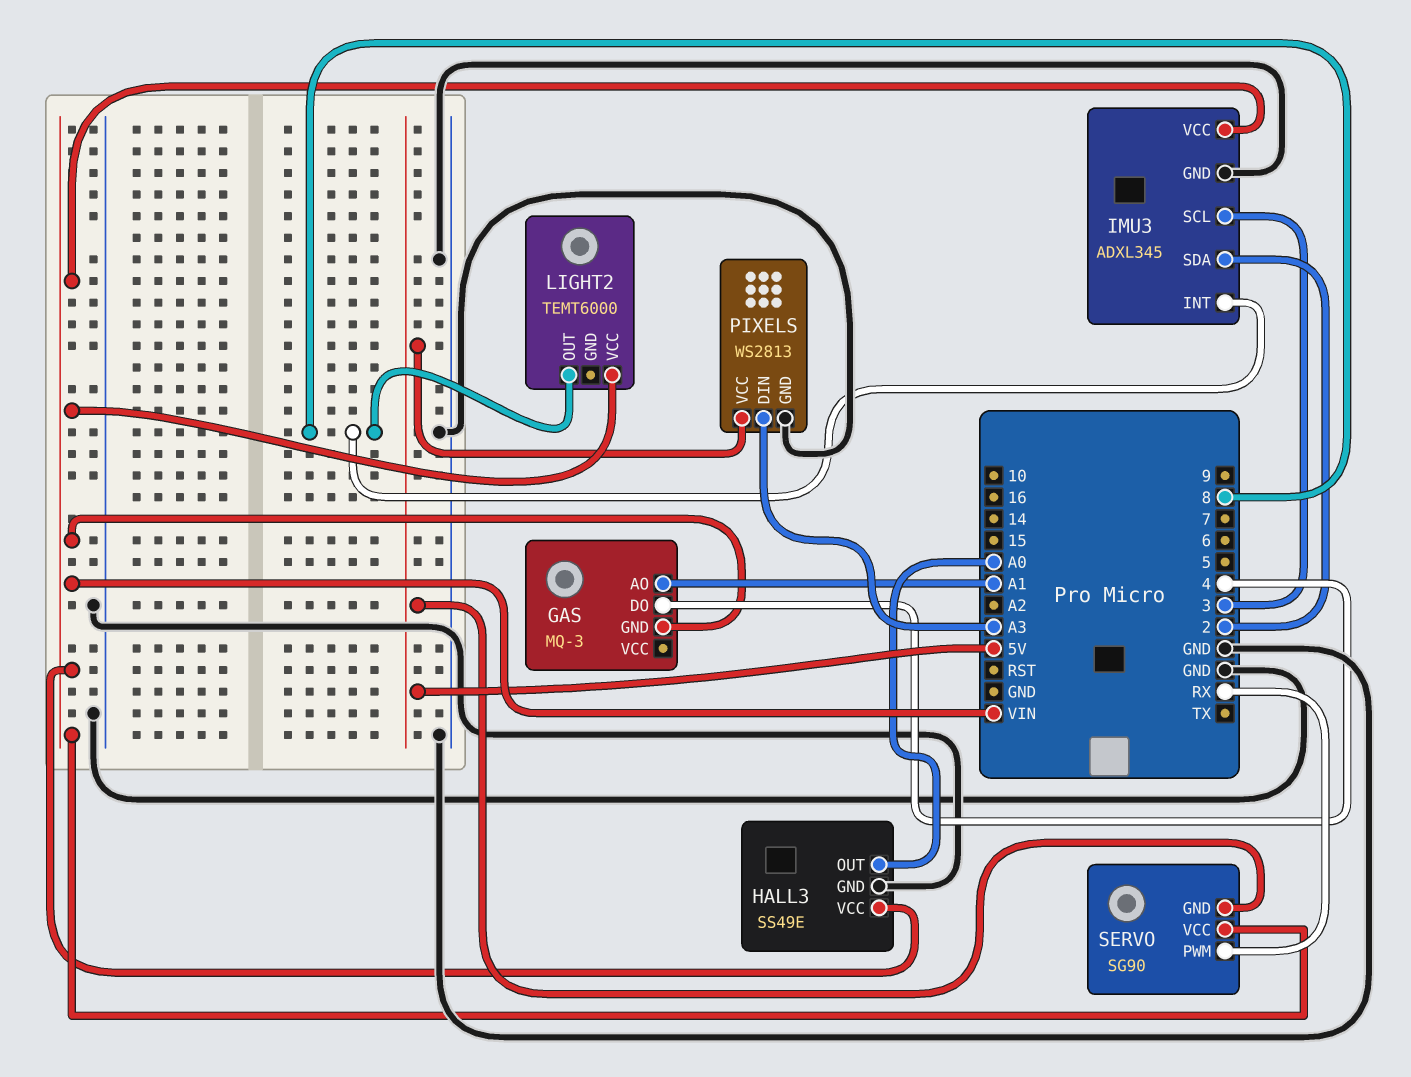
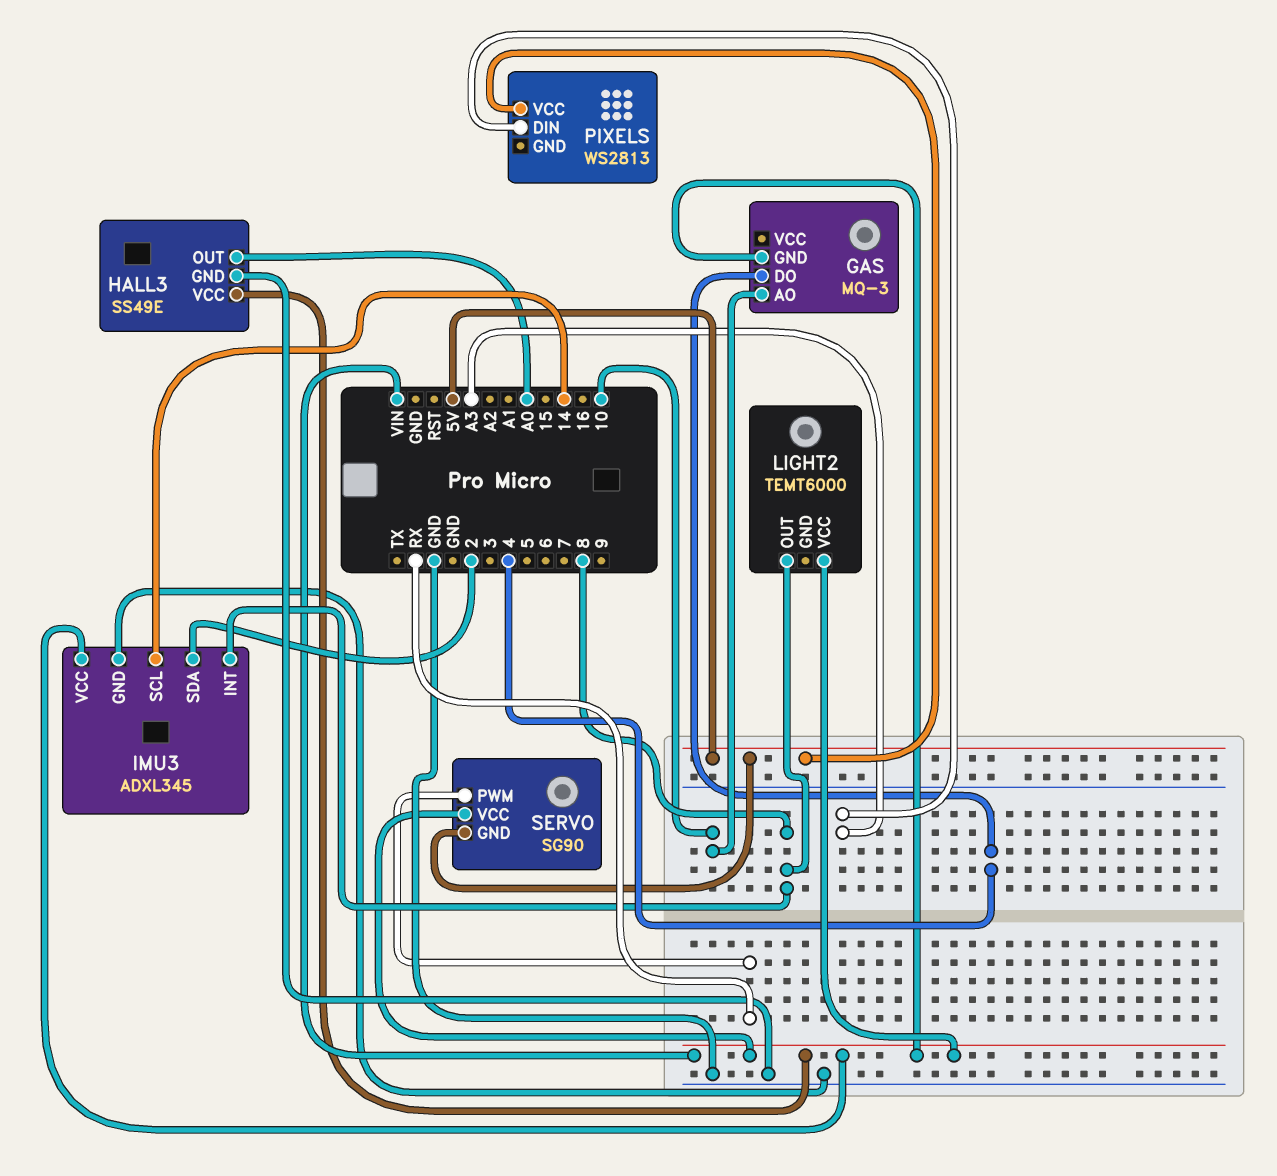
GAS pin AO: A1 -> 10
IMU3 pin SCL: 3 -> 14
PIXELS pin GND: GND -> none

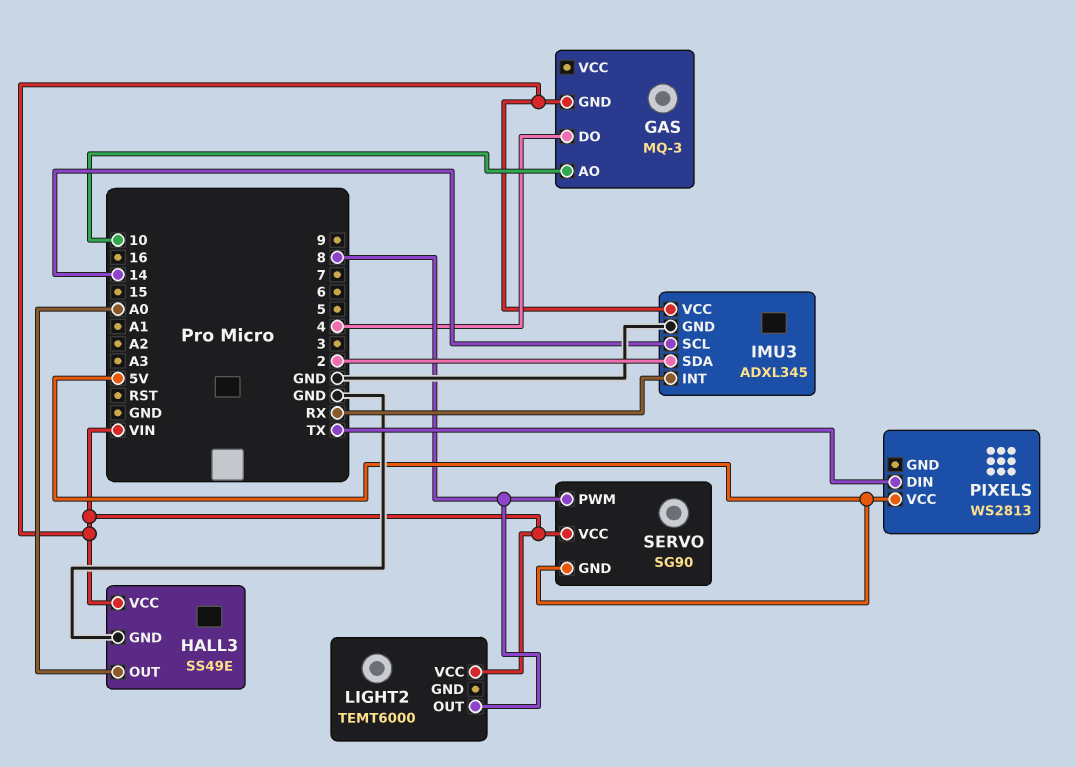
IMU3 pin INT: 8 -> RX
PIXELS pin DIN: A3 -> TX
SERVO pin PWM: RX -> 8

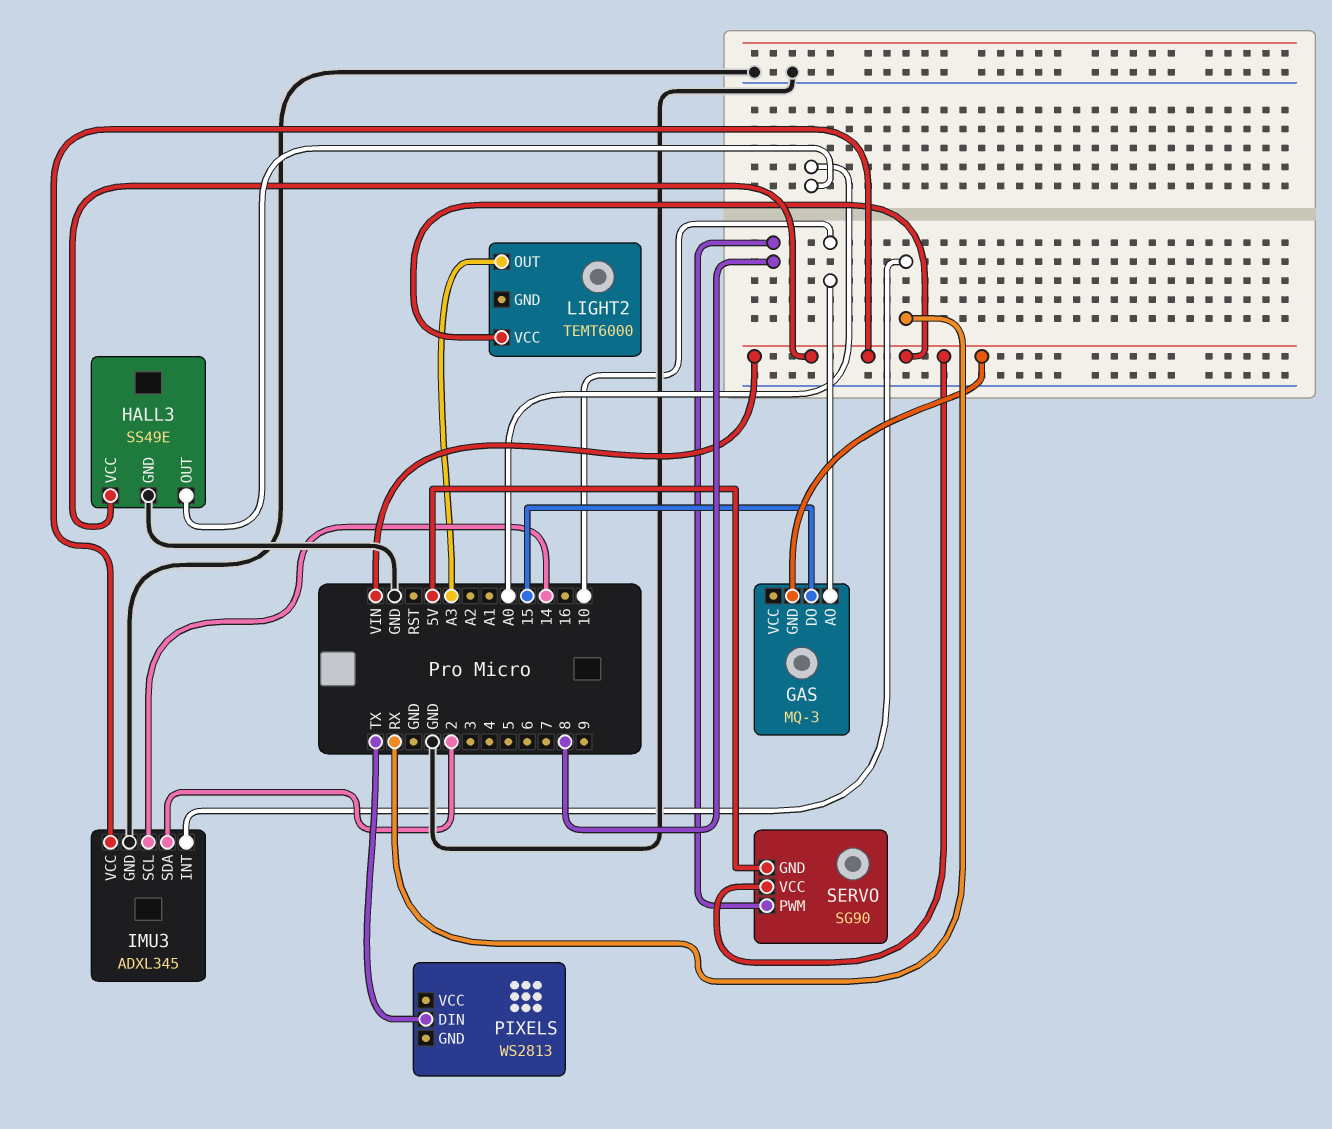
GAS pin DO: 4 -> 15
LIGHT2 pin OUT: 8 -> A3
PIXELS pin VCC: 5V -> none

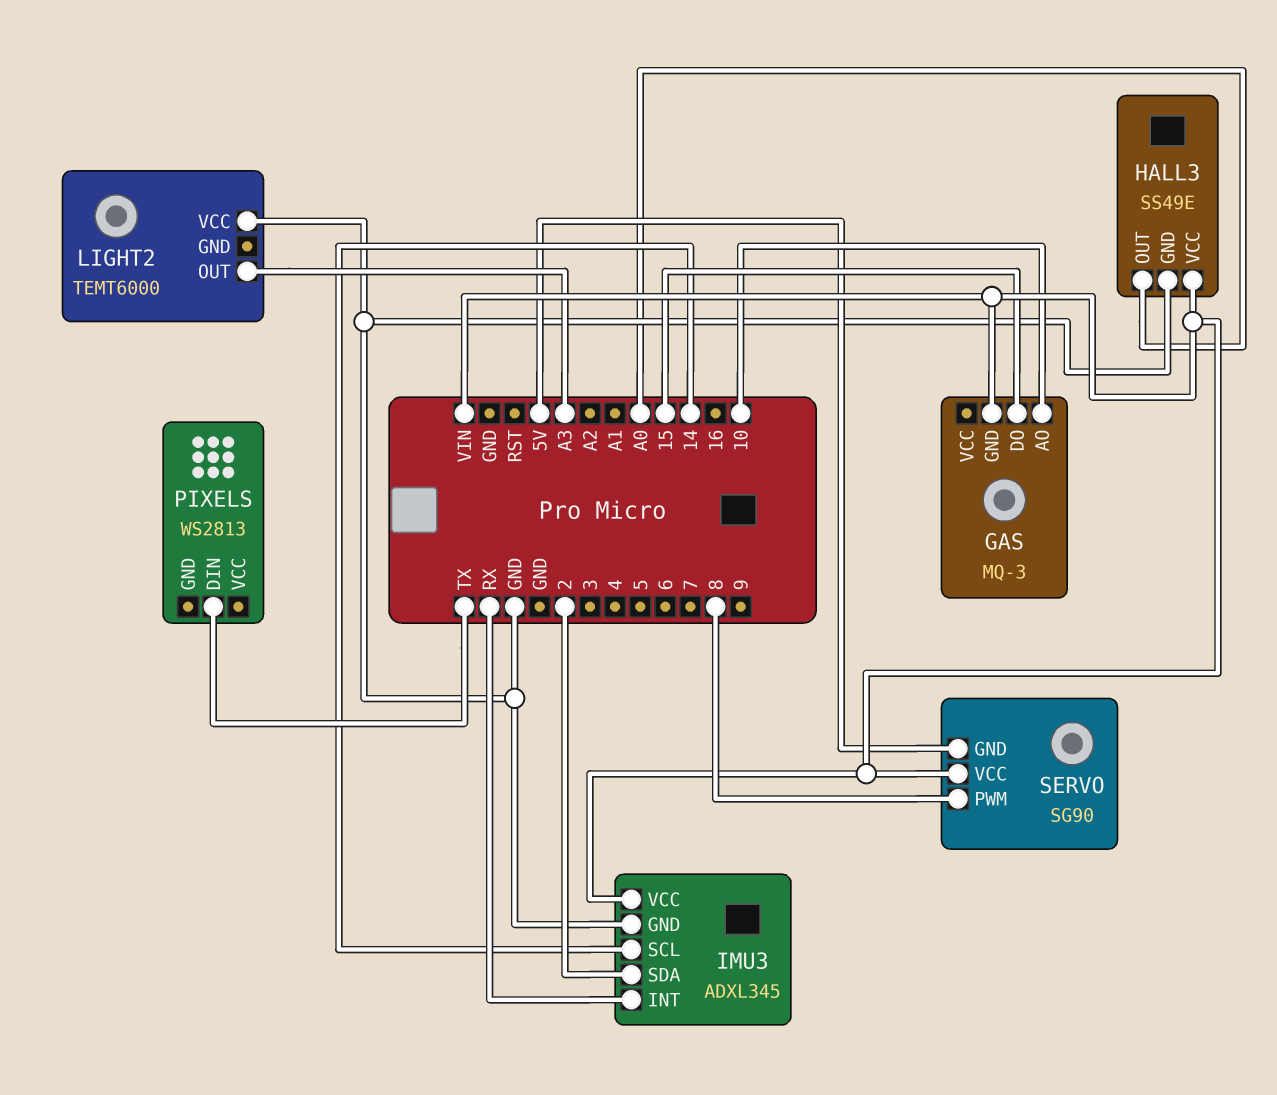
LIGHT2 pin VCC: VIN -> GND

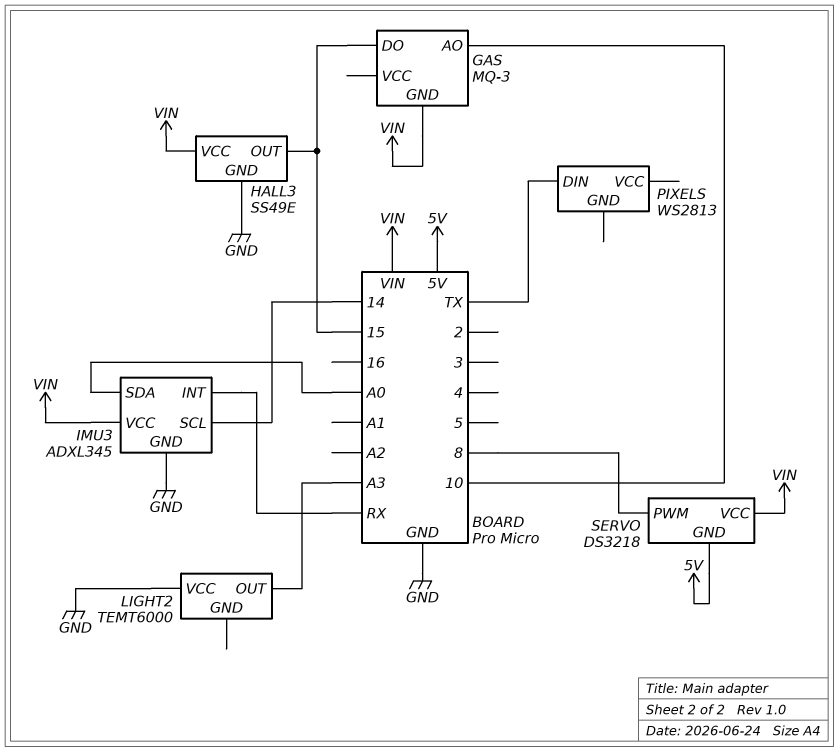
HALL3 pin OUT: A0 -> 15
IMU3 pin SDA: 2 -> A0
SERVO: SG90 -> DS3218

